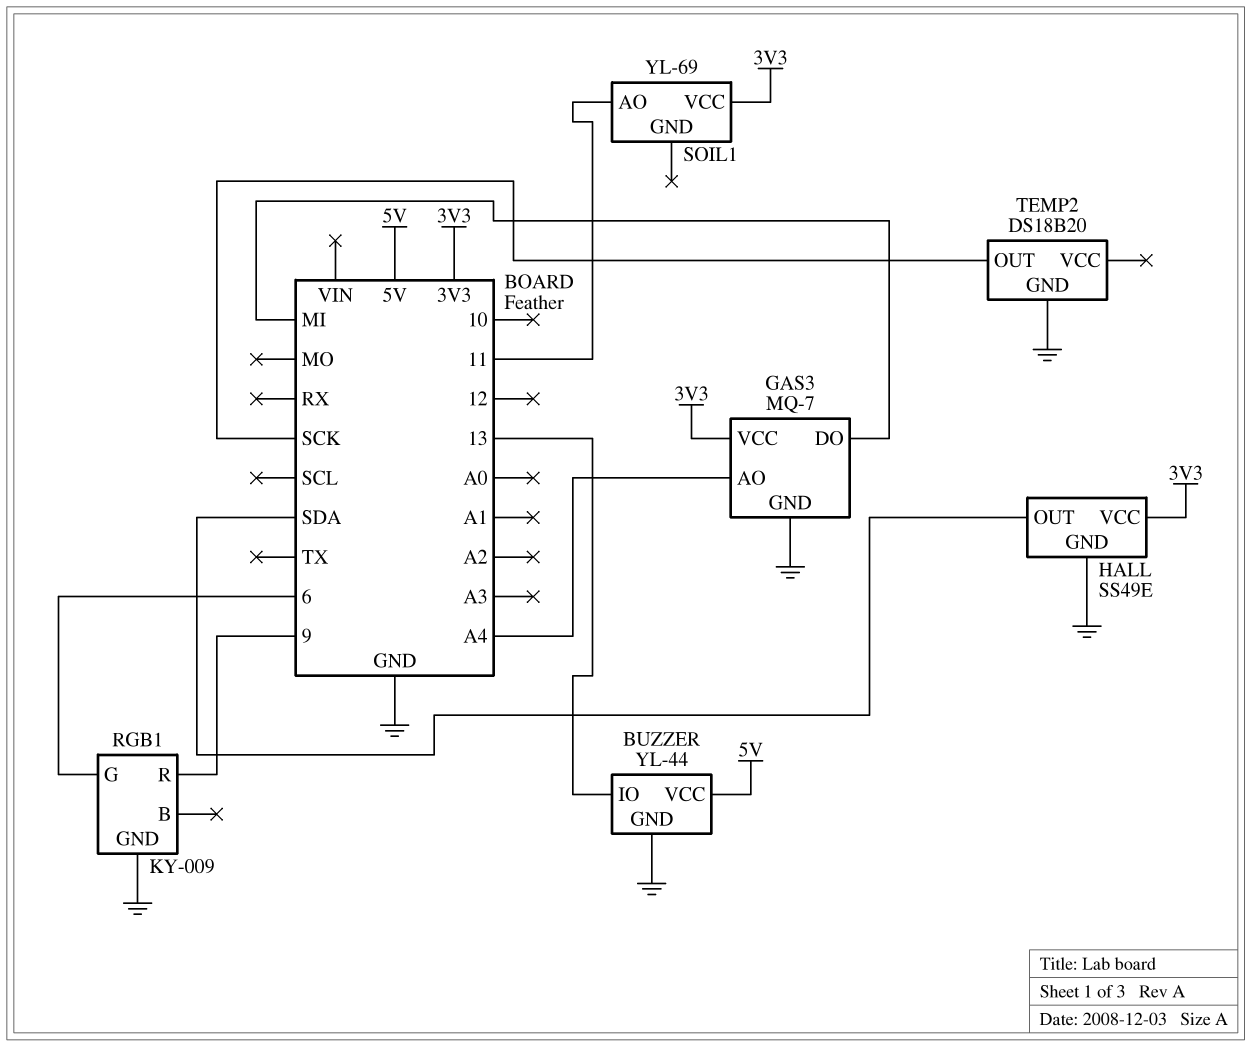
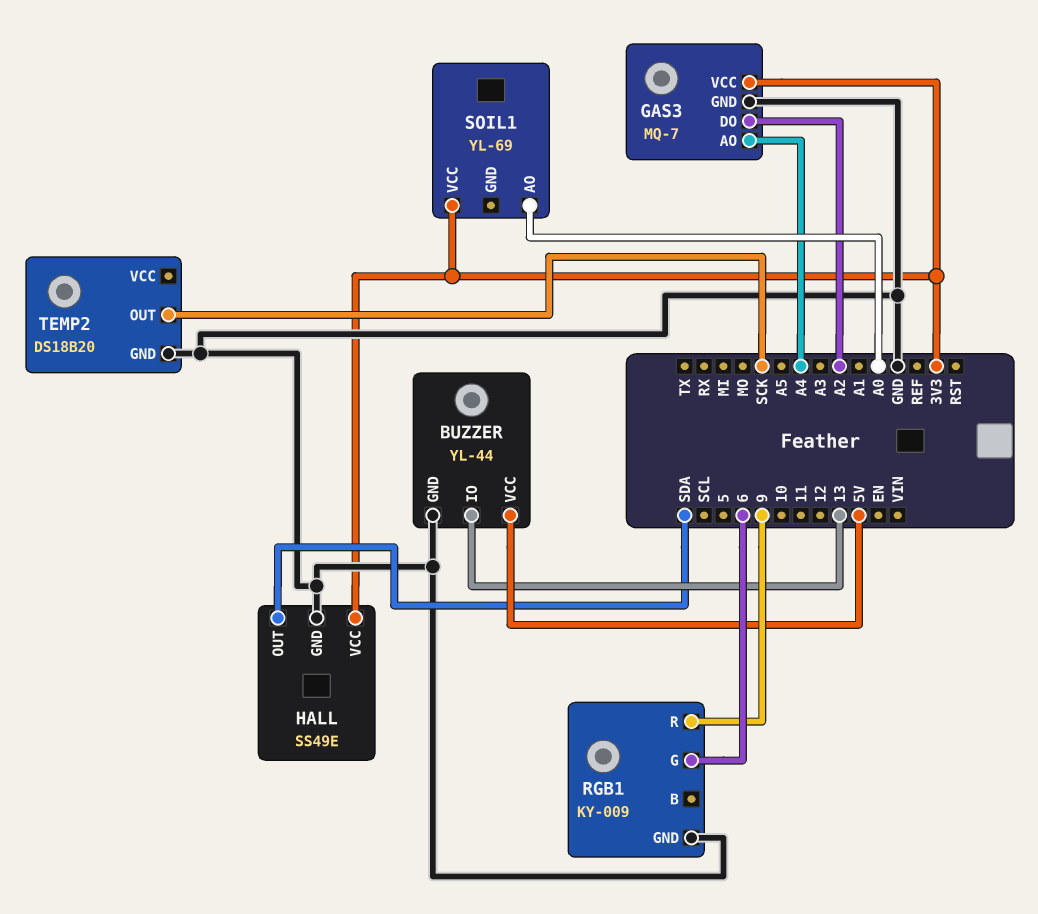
GAS3 pin DO: MI -> A2
SOIL1 pin AO: 11 -> A0

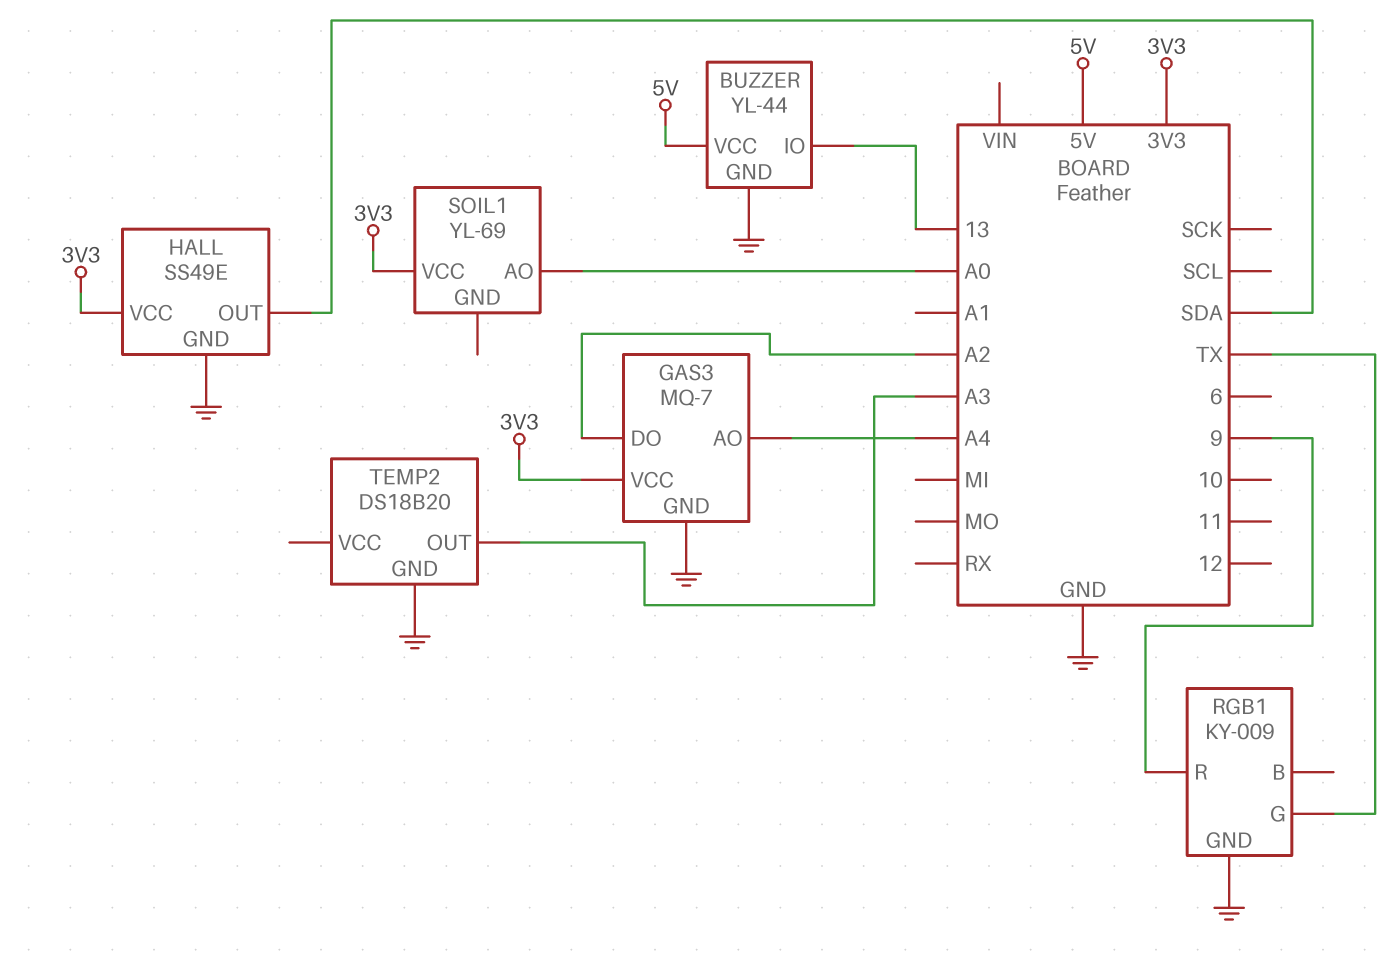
RGB1 pin G: 6 -> TX
TEMP2 pin OUT: SCK -> A3

